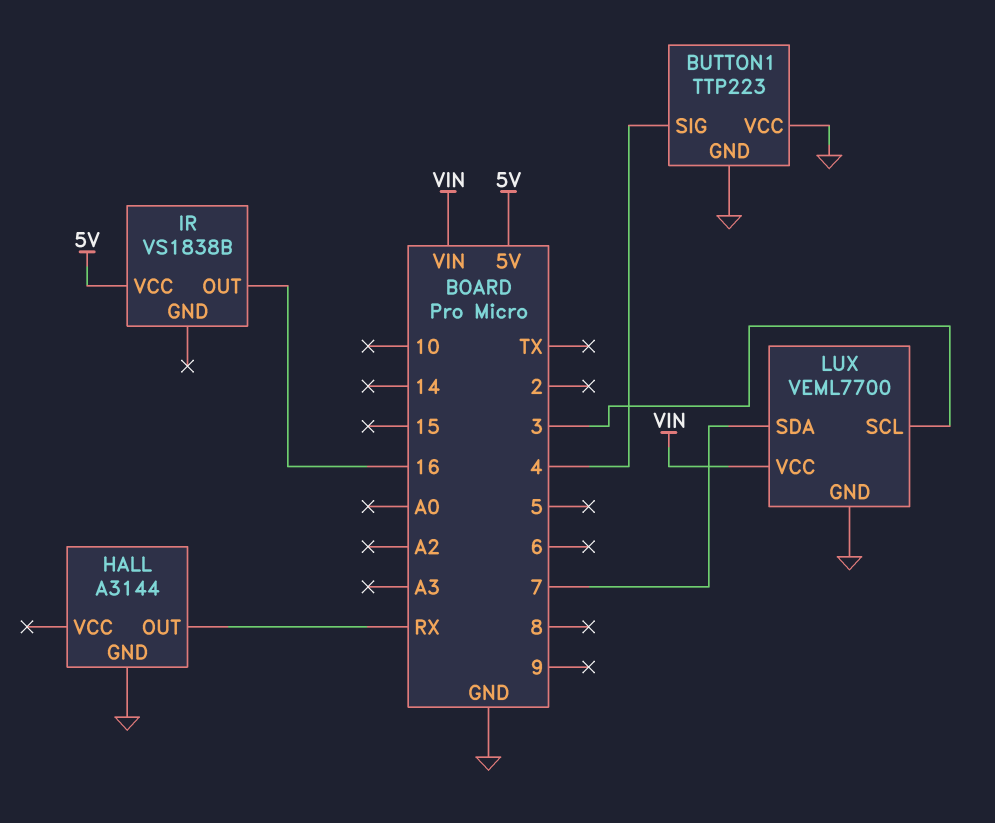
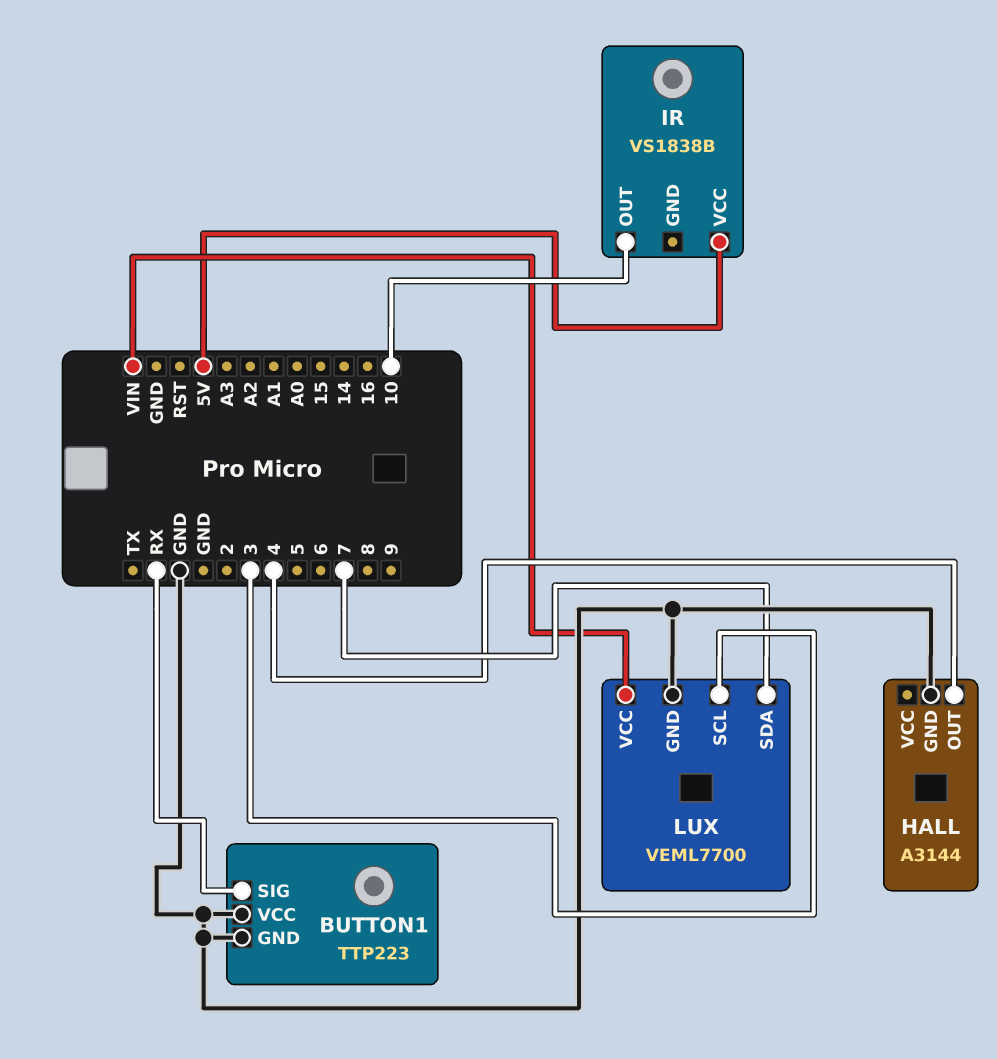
BUTTON1 pin SIG: 4 -> RX
HALL pin OUT: RX -> 4
IR pin OUT: 16 -> 10

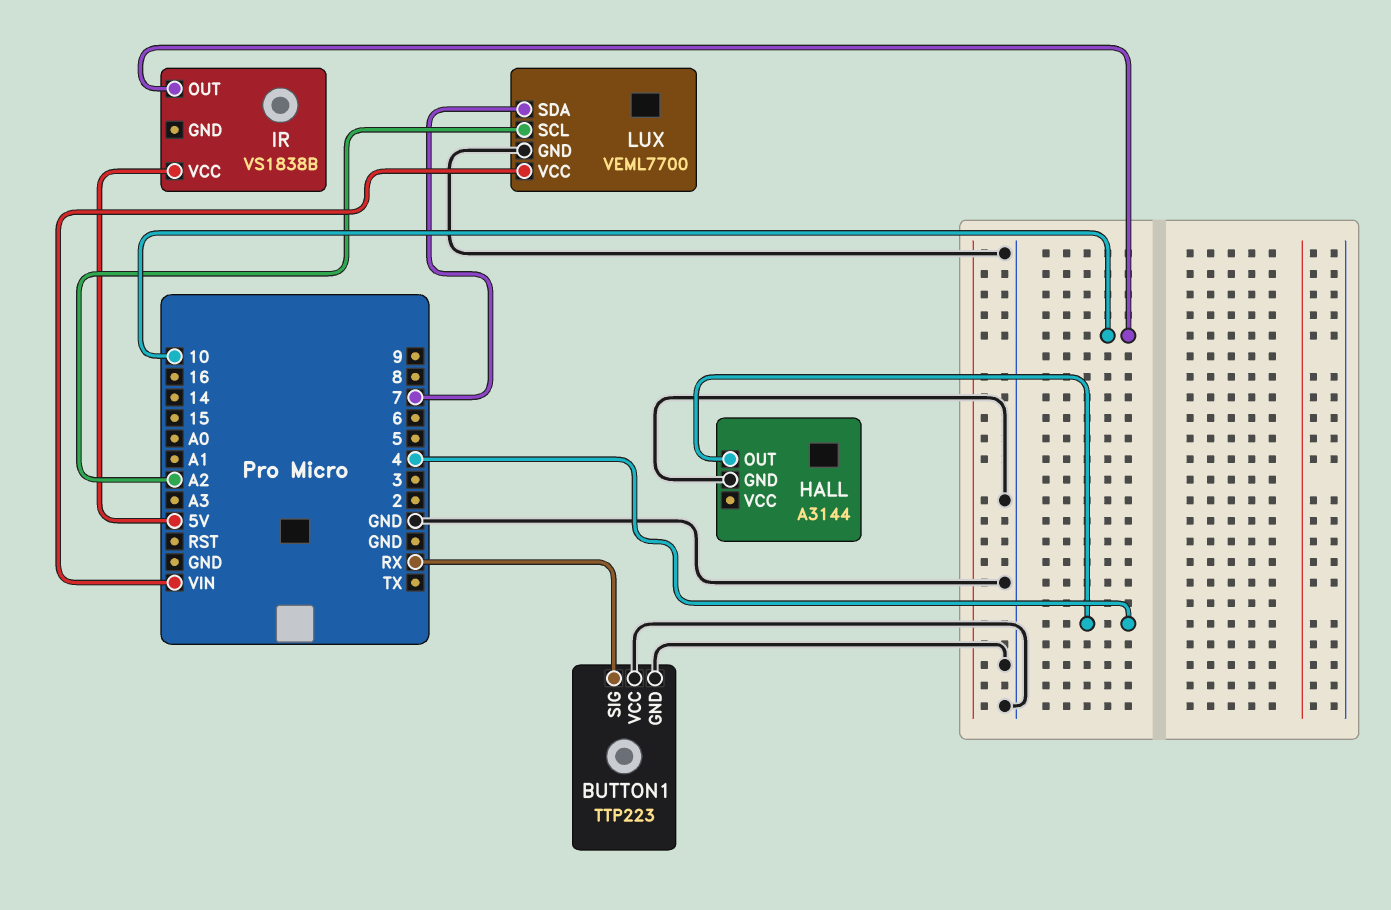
LUX pin SCL: 3 -> A2

